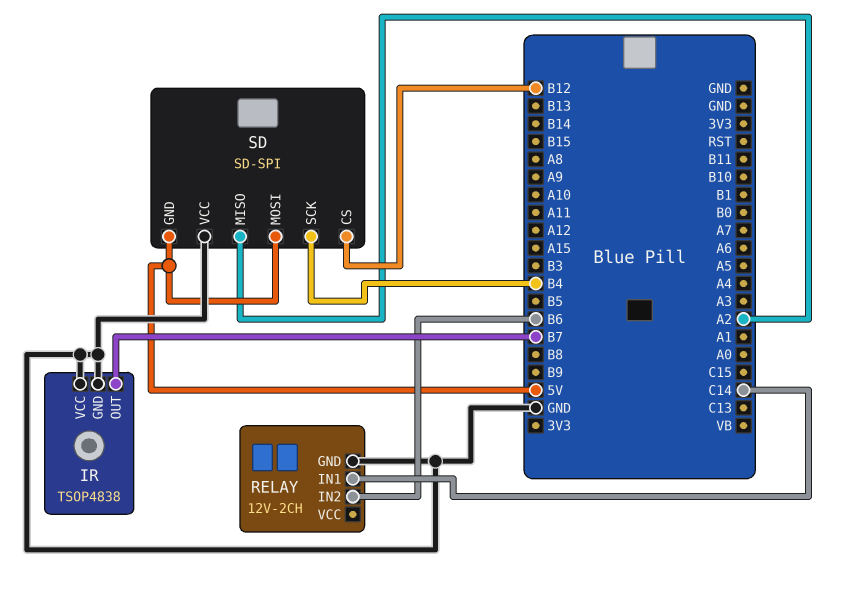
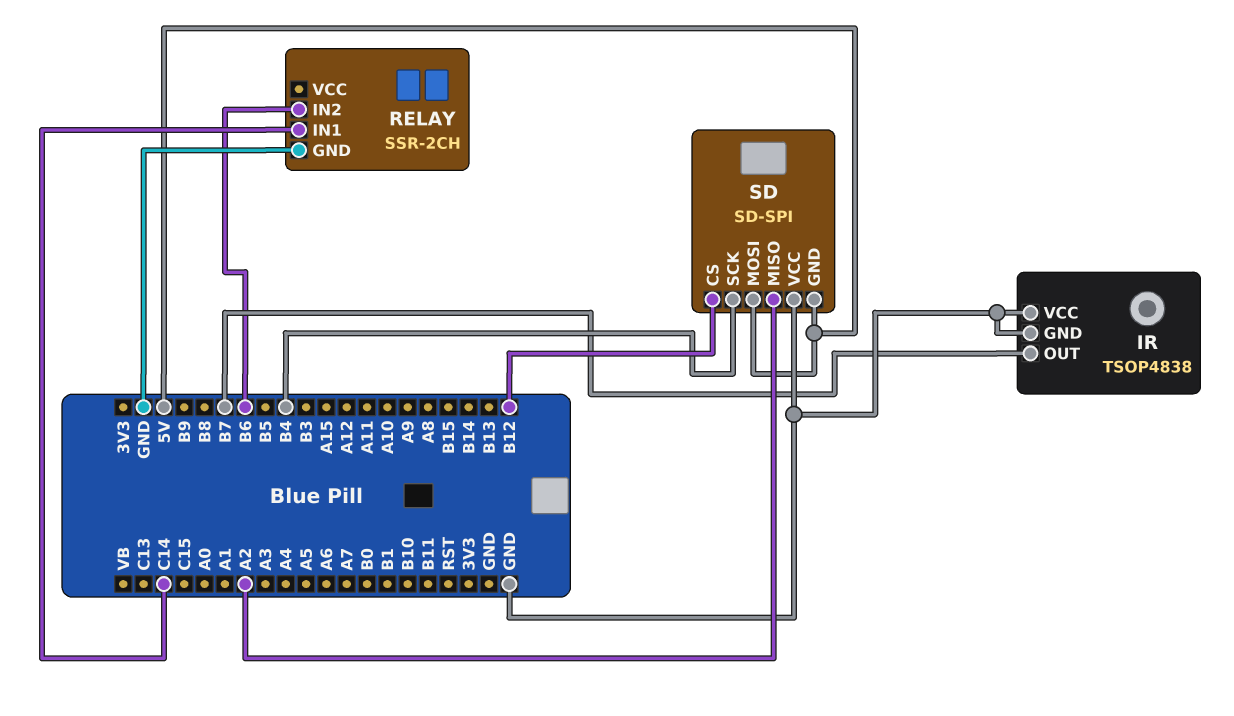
RELAY: 12V-2CH -> SSR-2CH

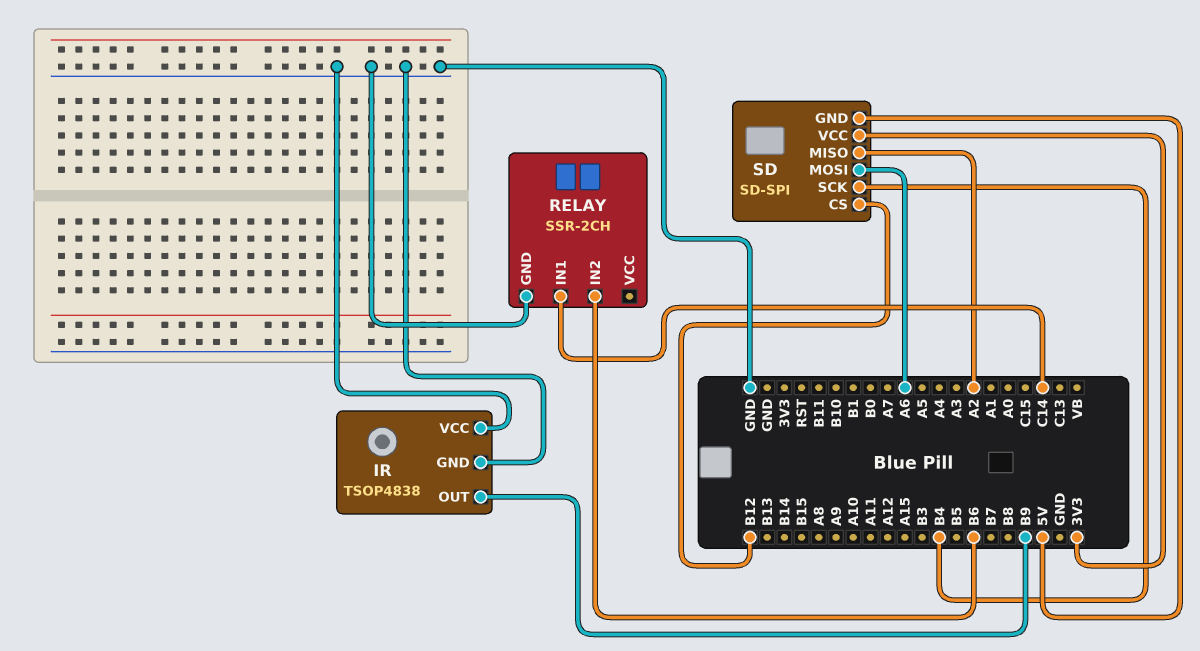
IR pin OUT: B7 -> B9
SD pin MOSI: 5V -> A6
SD pin VCC: GND -> 3V3

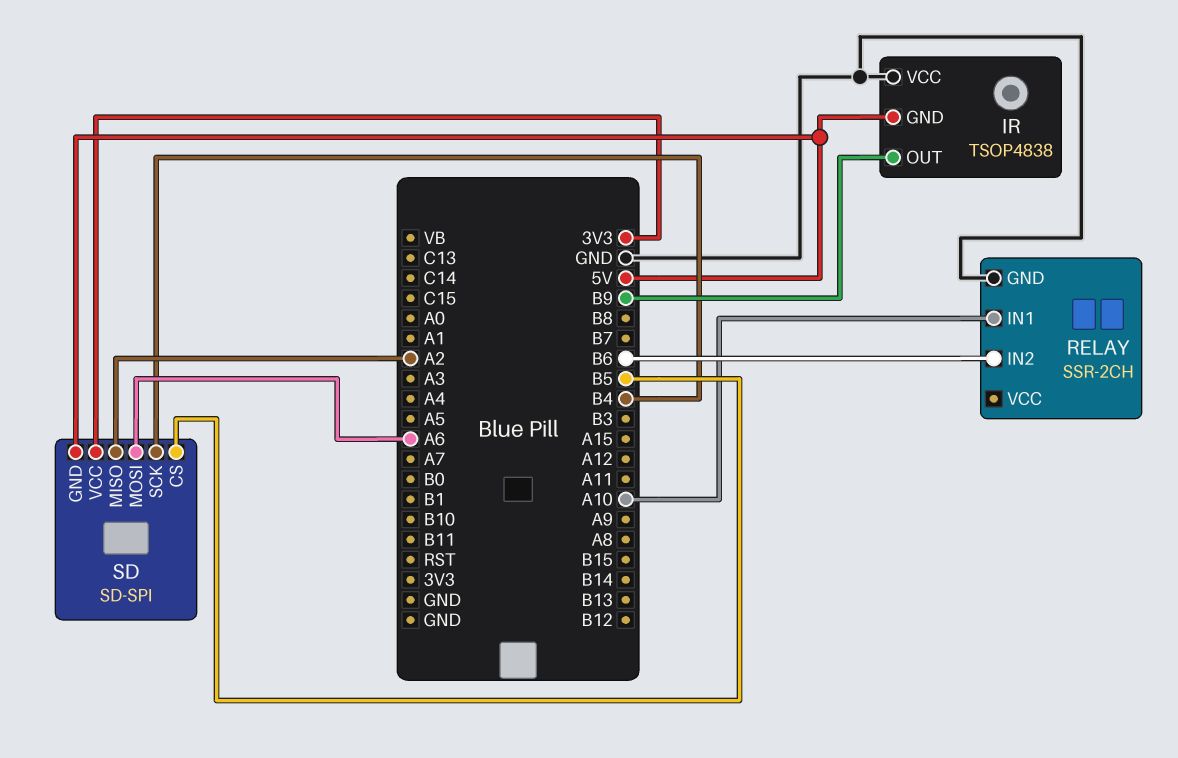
IR pin GND: GND -> 5V
RELAY pin IN1: C14 -> A10
SD pin CS: B12 -> B5

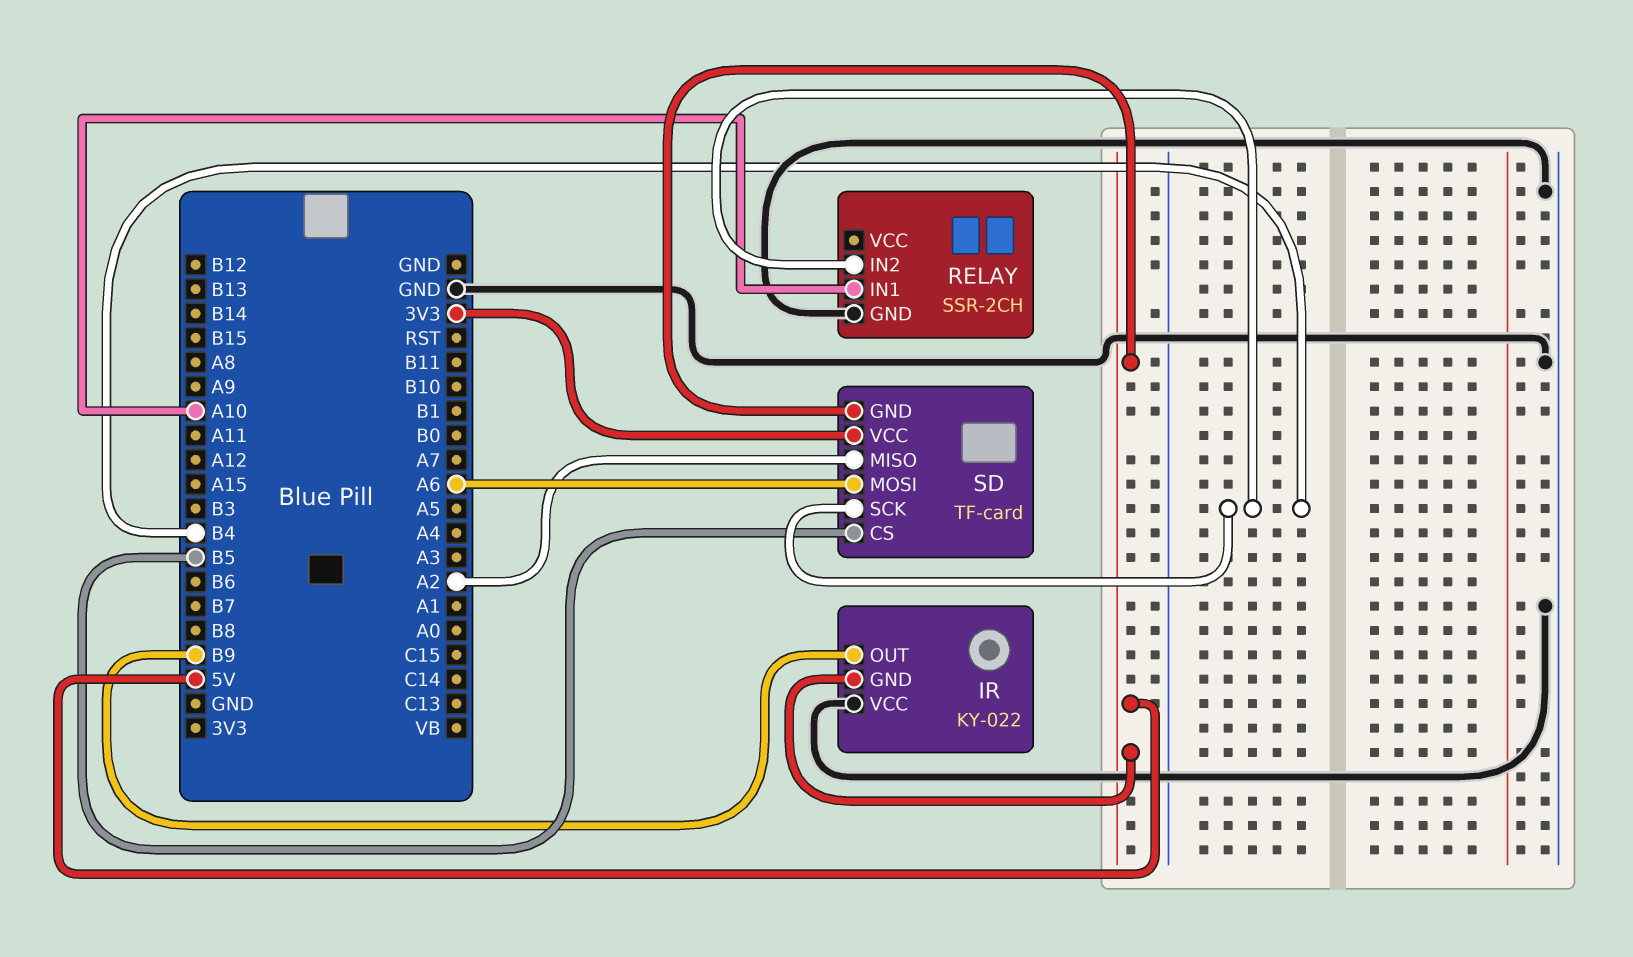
IR: TSOP4838 -> KY-022
RELAY pin IN2: B6 -> B4
SD: SD-SPI -> TF-card

